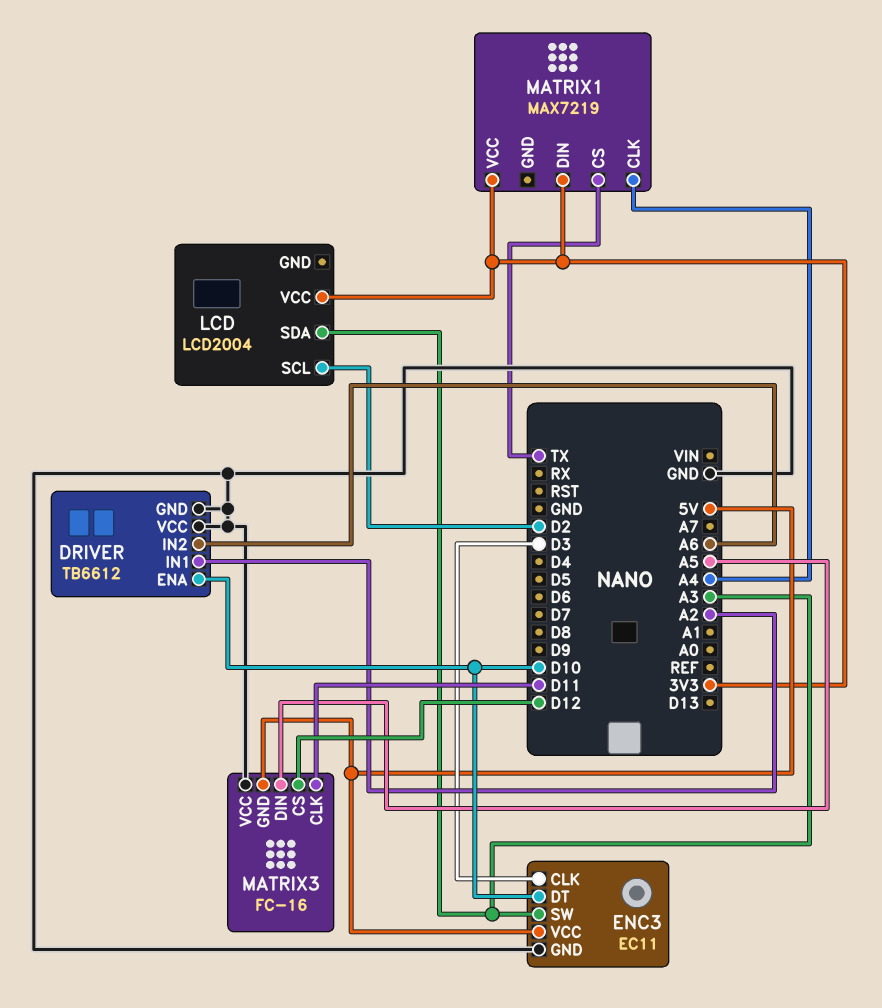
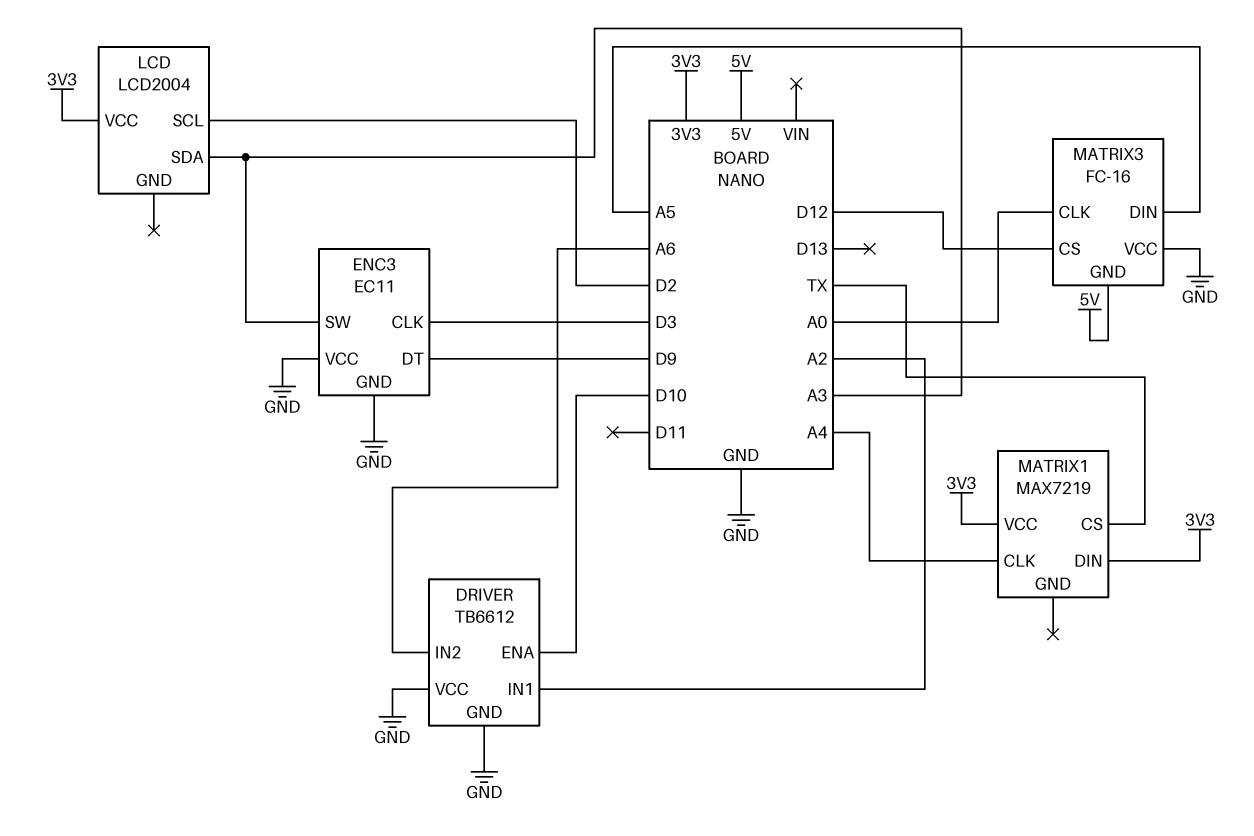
ENC3 pin DT: D10 -> D9
ENC3 pin VCC: 5V -> GND
MATRIX3 pin CLK: D11 -> A0

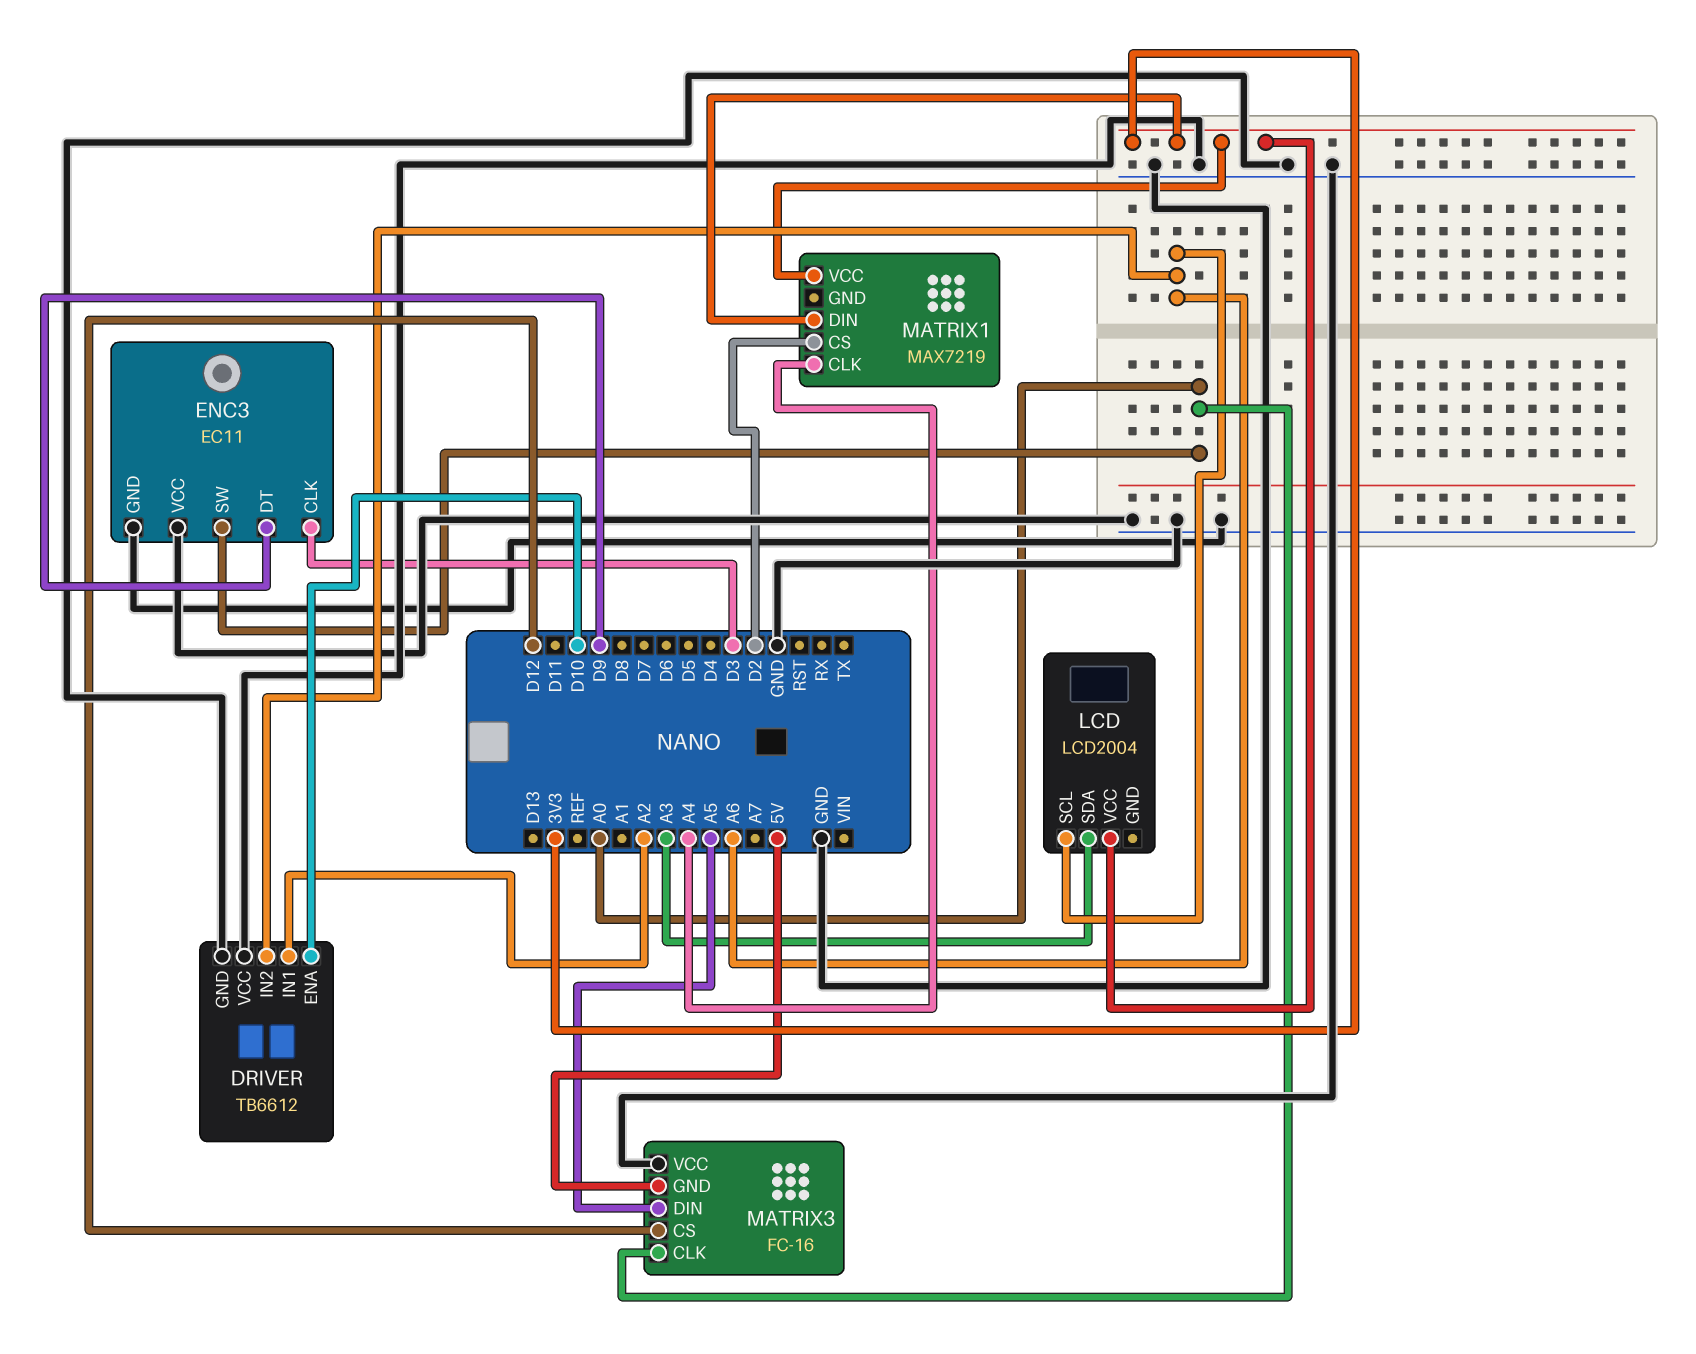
ENC3 pin SW: A3 -> A0
LCD pin SCL: D2 -> A6
MATRIX1 pin CS: TX -> D2

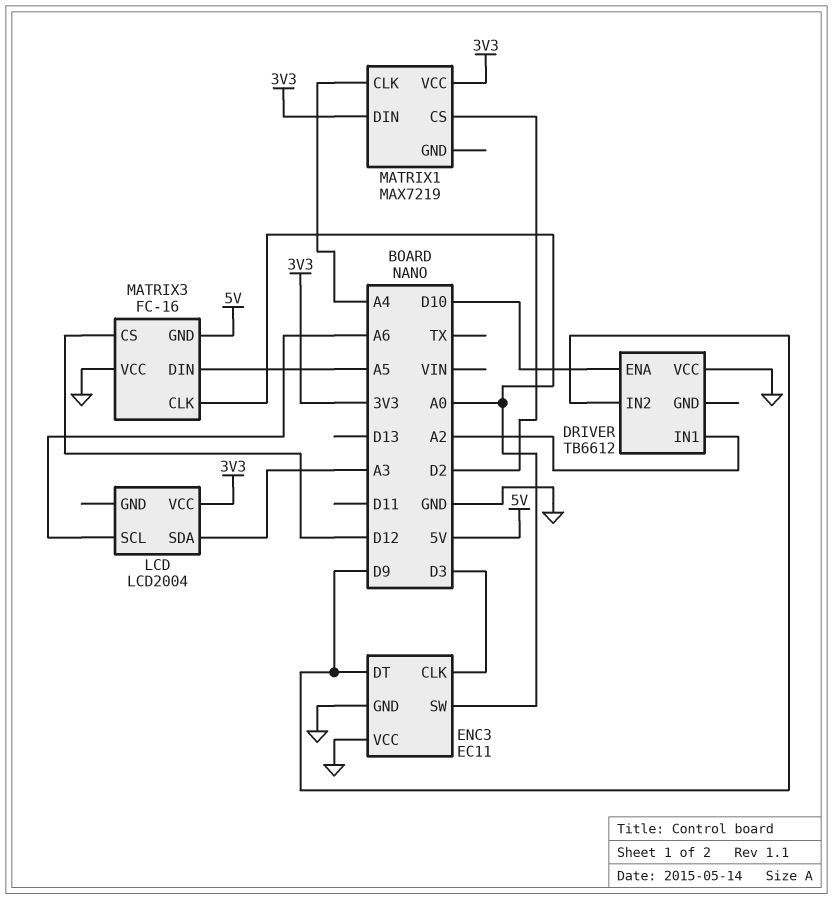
DRIVER pin GND: GND -> none
DRIVER pin IN2: A6 -> D9

